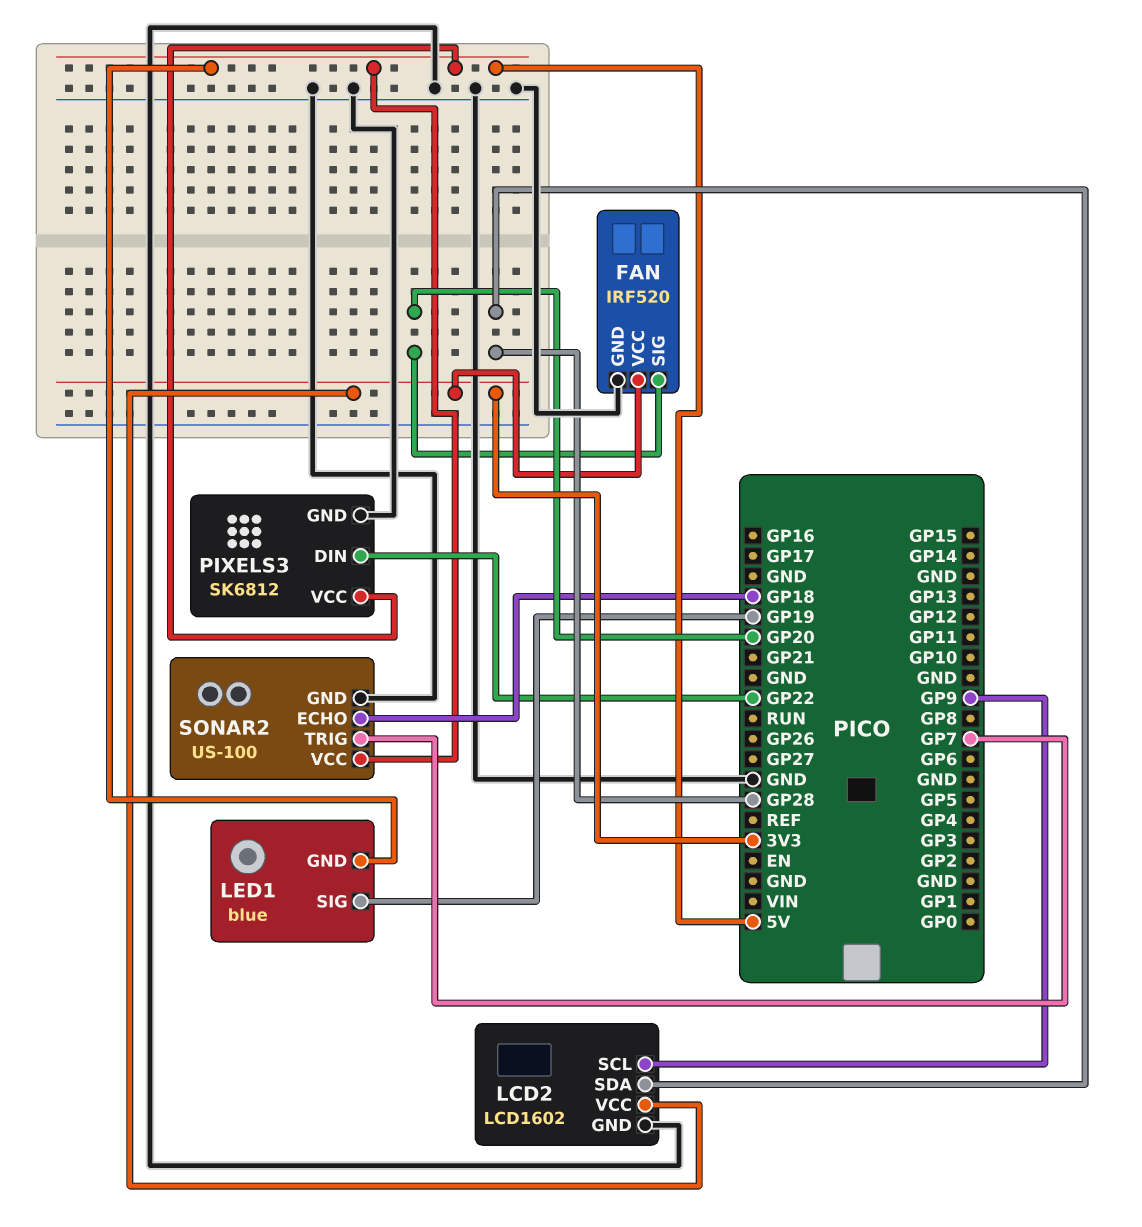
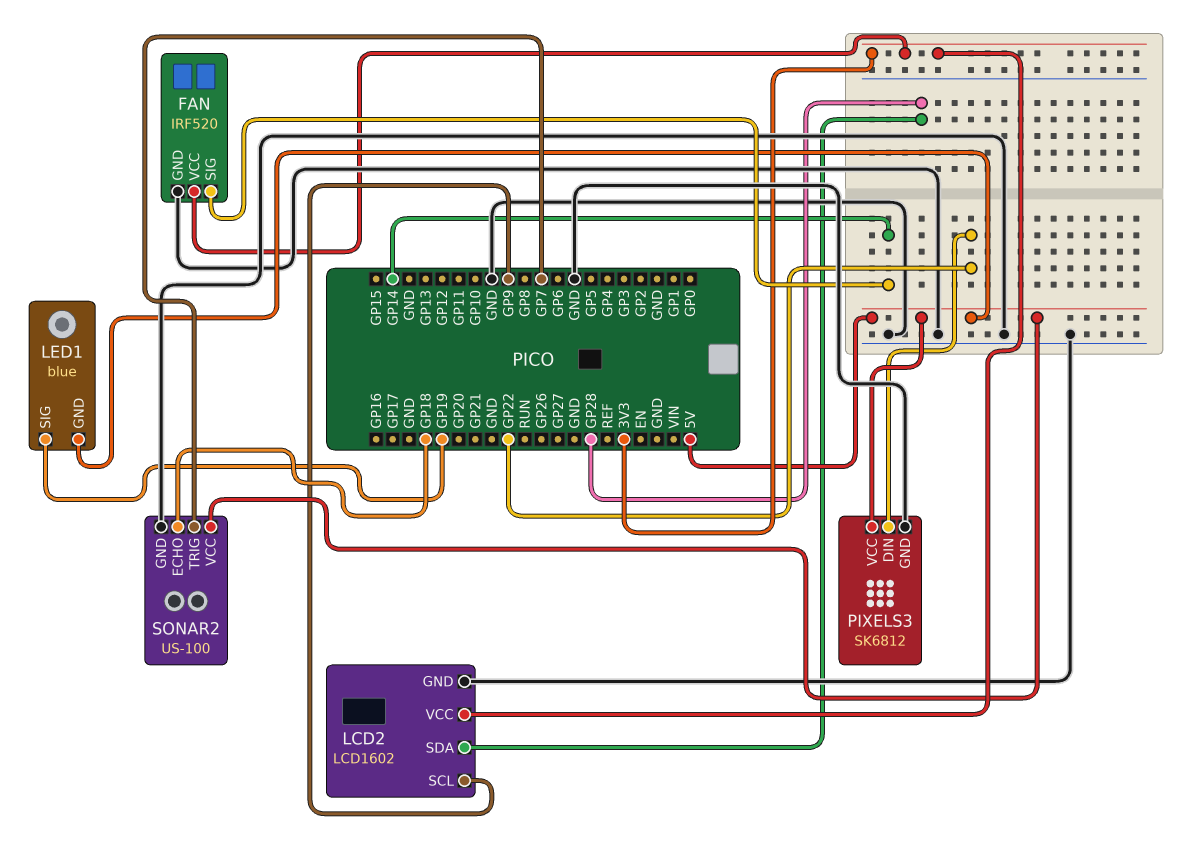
FAN pin SIG: GP20 -> GP14

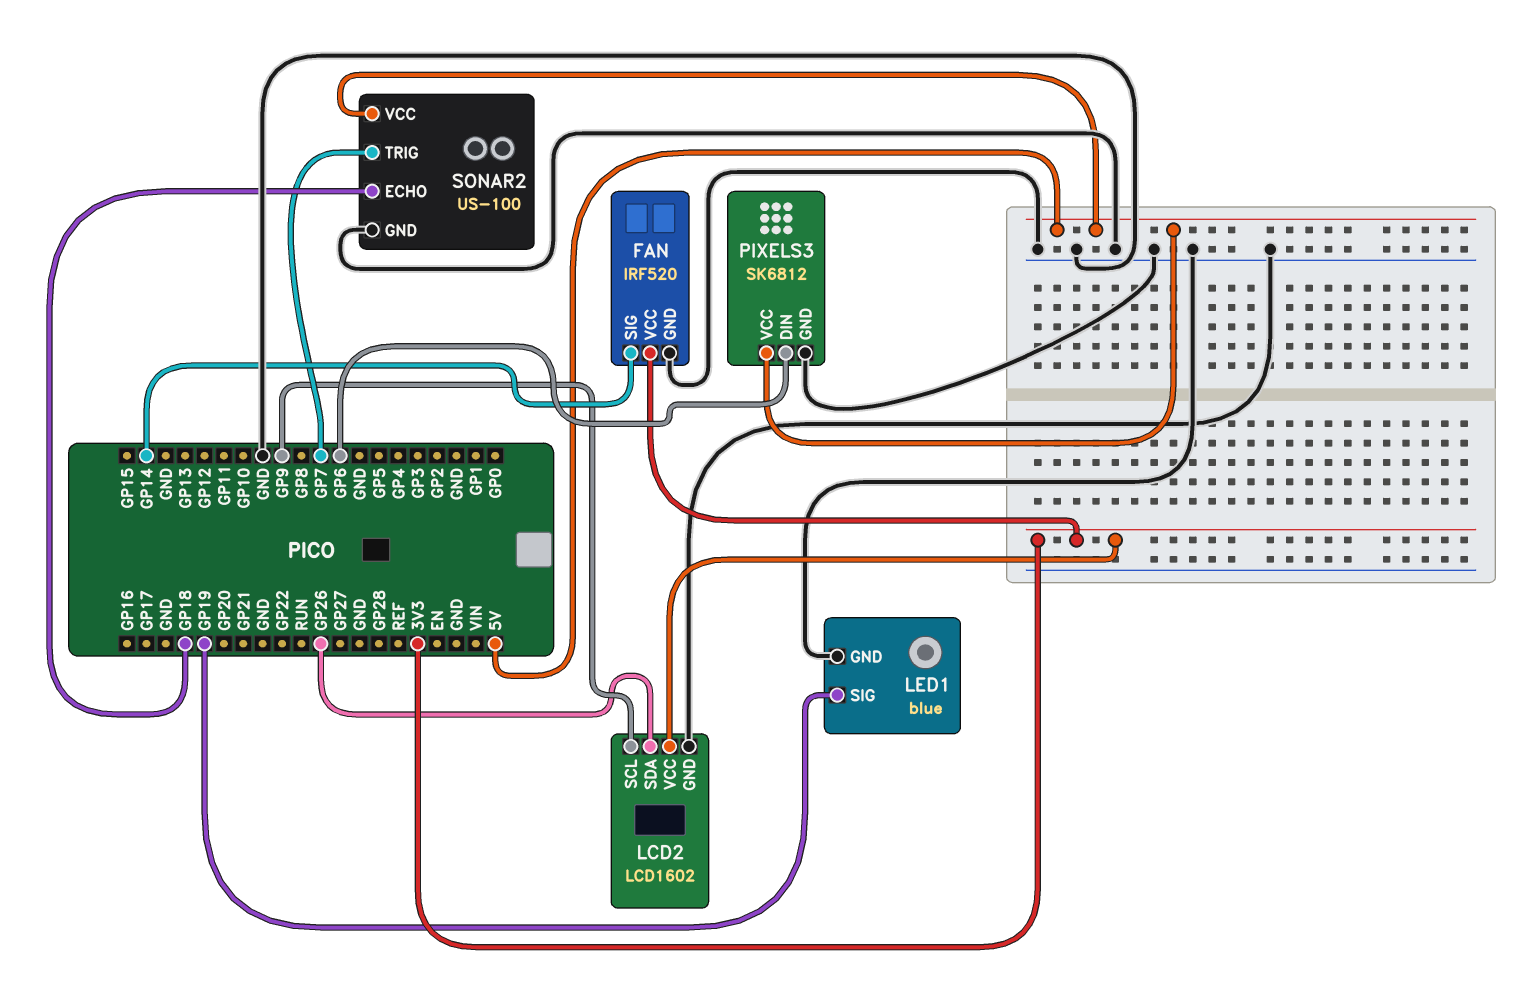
LCD2 pin SDA: GP28 -> GP26
LED1 pin GND: 5V -> GND
PIXELS3 pin DIN: GP22 -> GP6

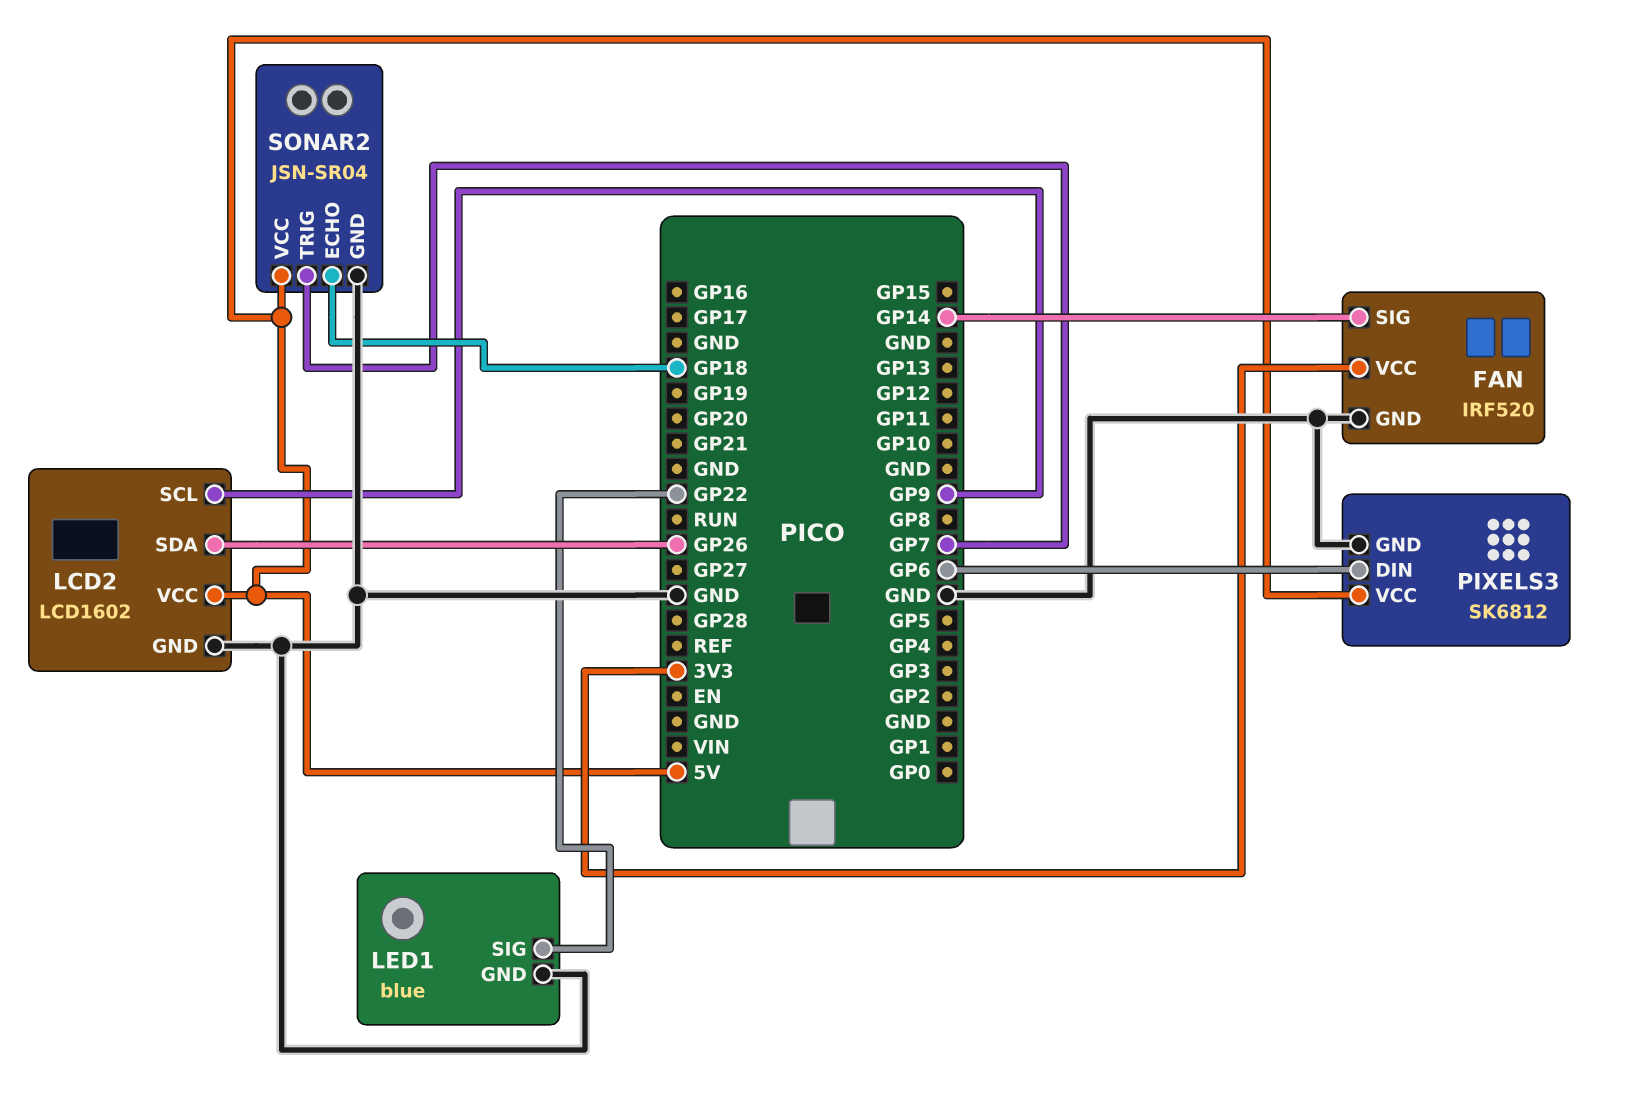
LCD2 pin VCC: 3V3 -> 5V
LED1 pin SIG: GP19 -> GP22
SONAR2: US-100 -> JSN-SR04

